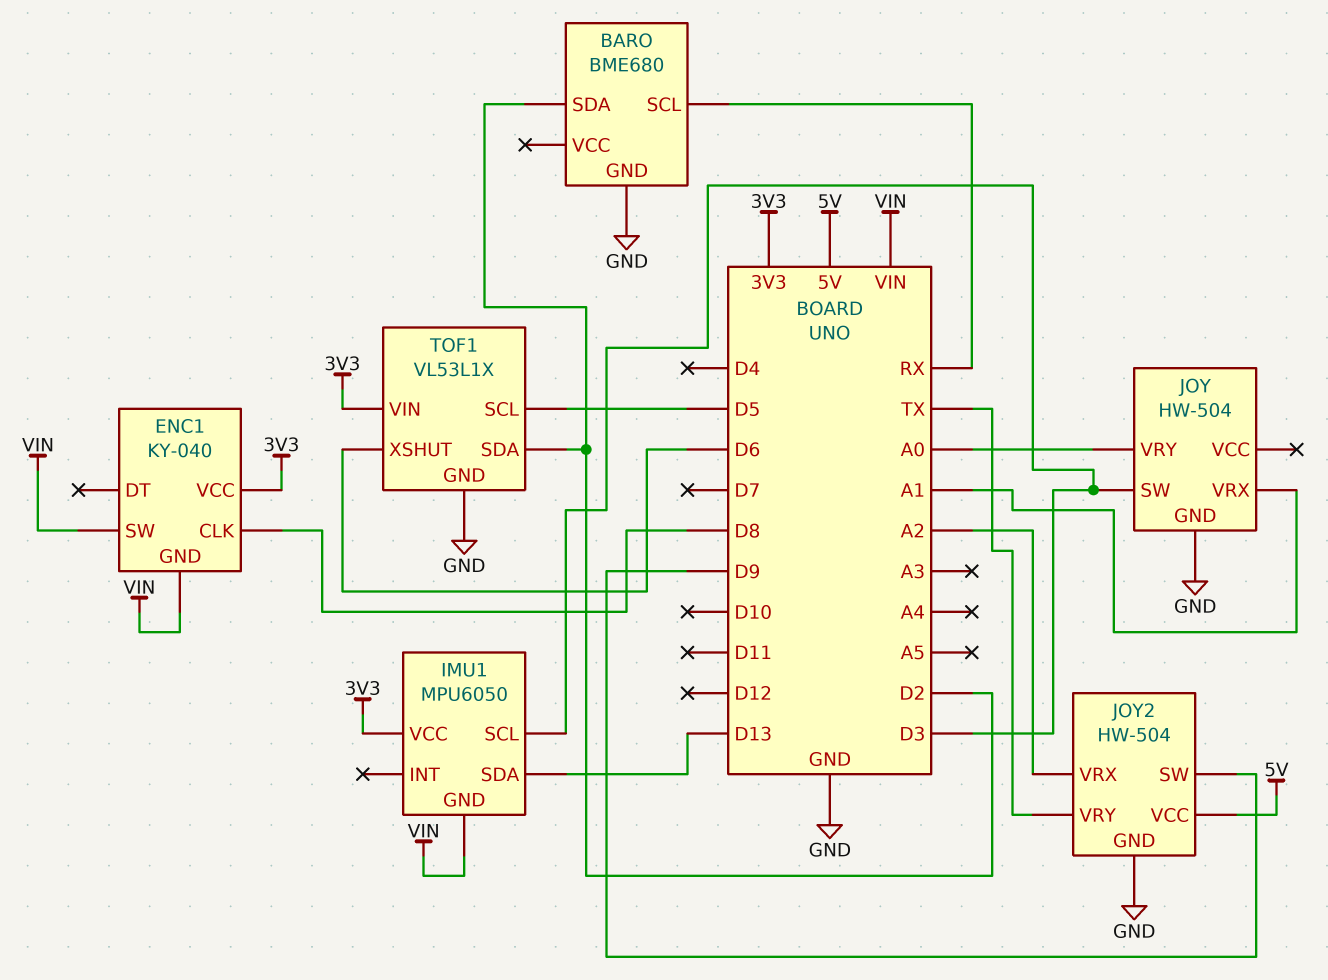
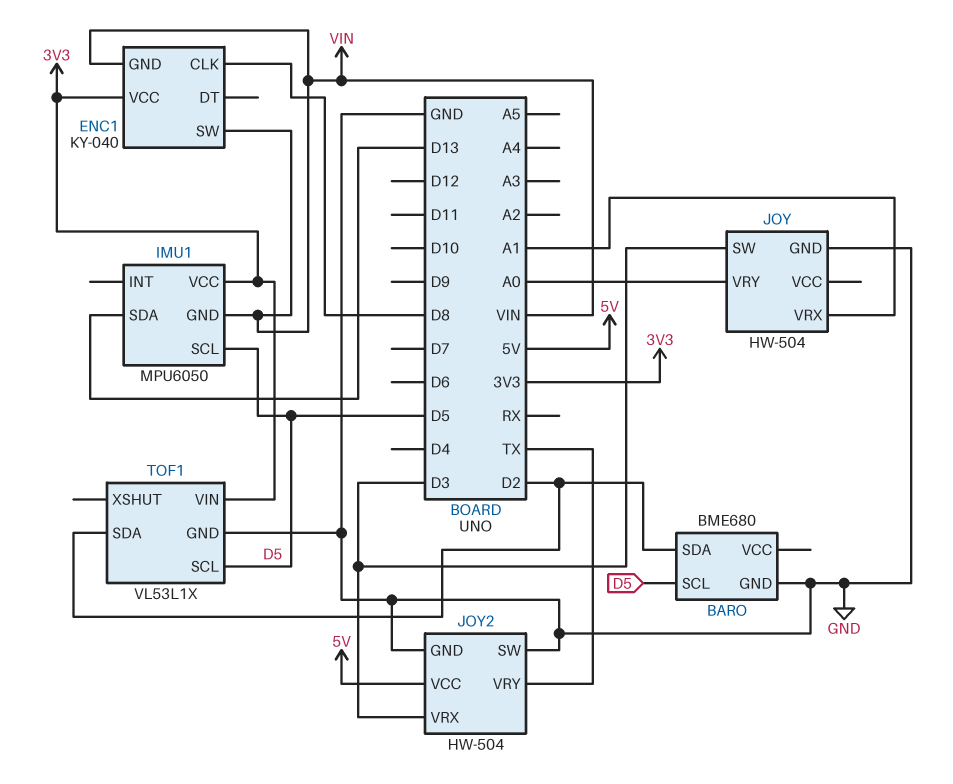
BARO pin SCL: RX -> D5
IMU1 pin SCL: D3 -> D5
JOY2 pin SW: D9 -> GND
JOY2 pin VRX: A2 -> D3
TOF1 pin XSHUT: D6 -> none

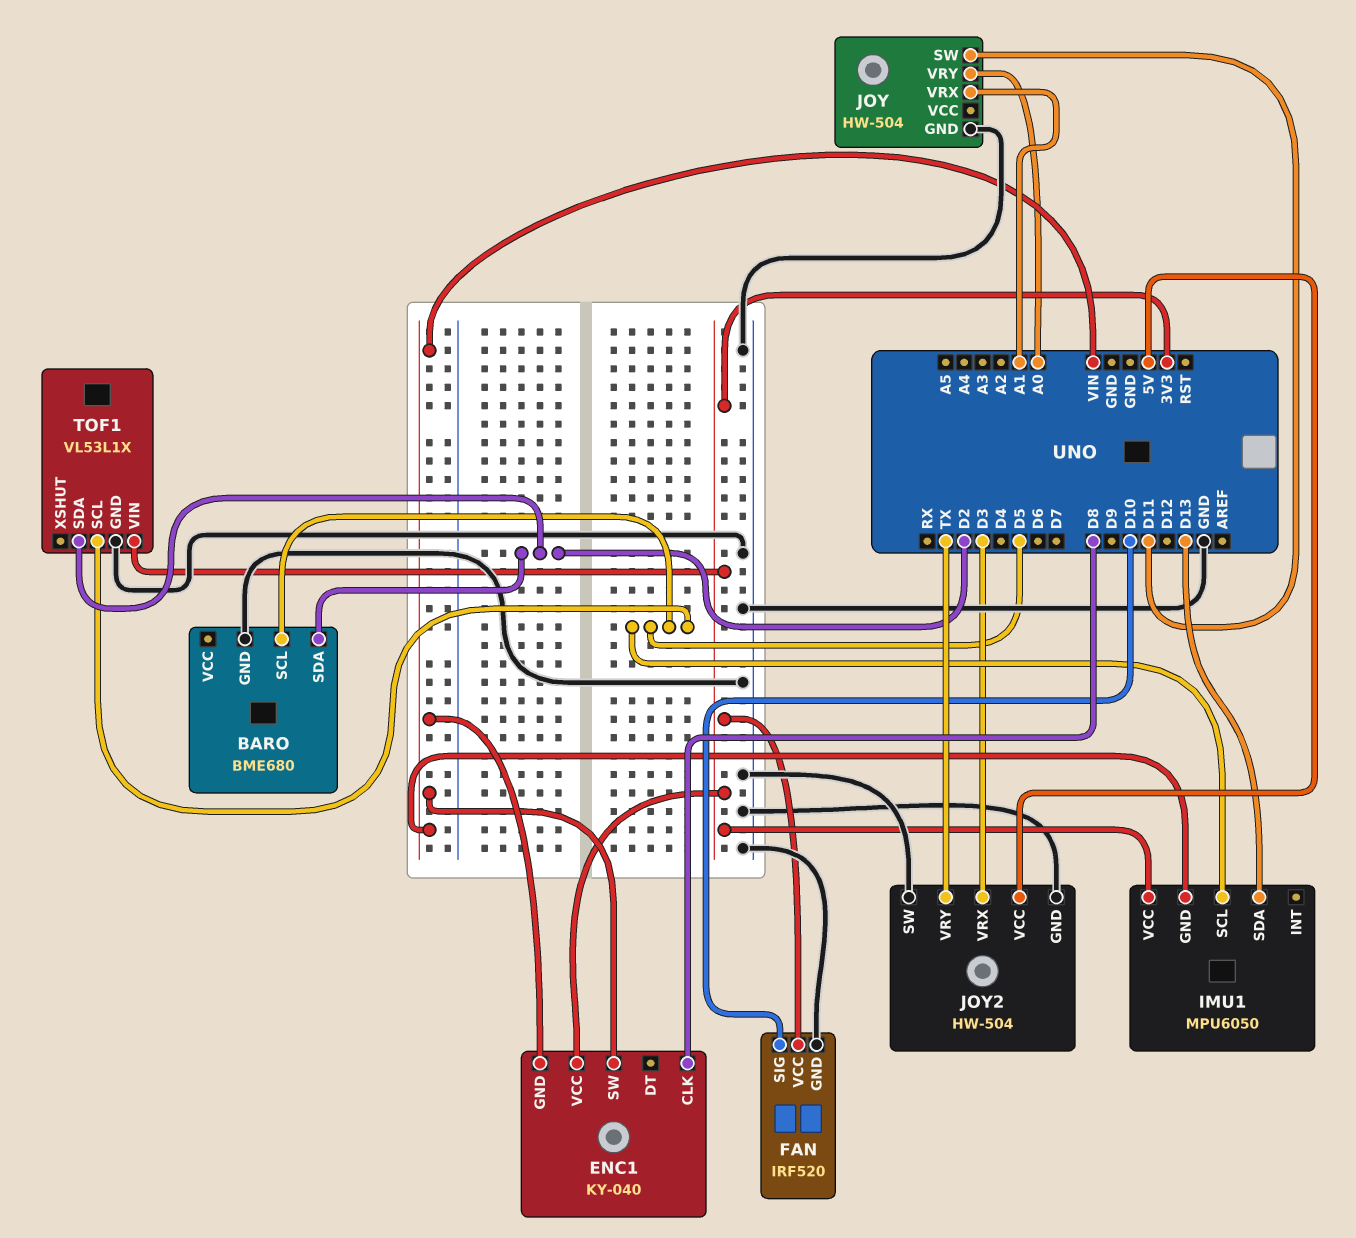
FAN: none -> IRF520
FAN pin GND: none -> GND
FAN pin SIG: none -> D10
FAN pin VCC: none -> 3V3
JOY pin SW: D3 -> D11

